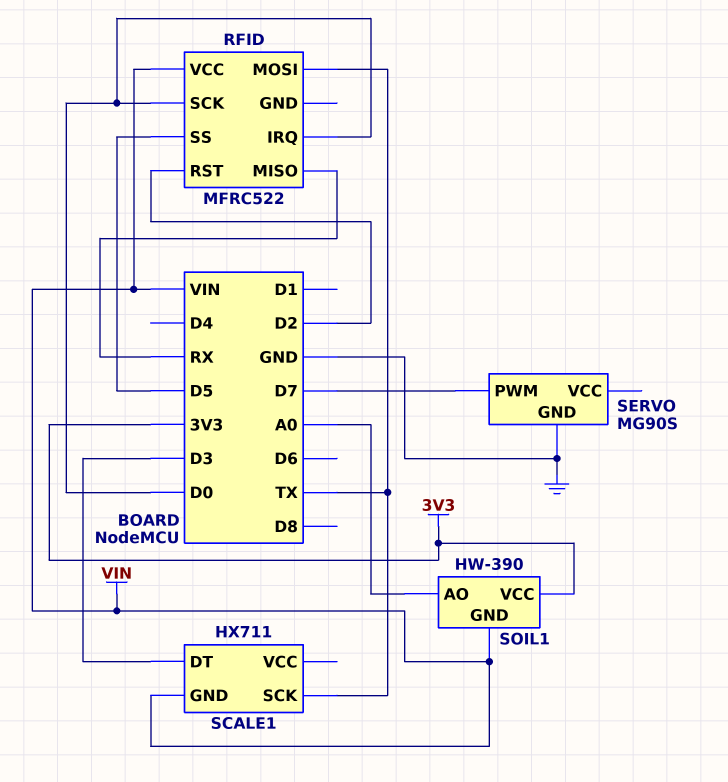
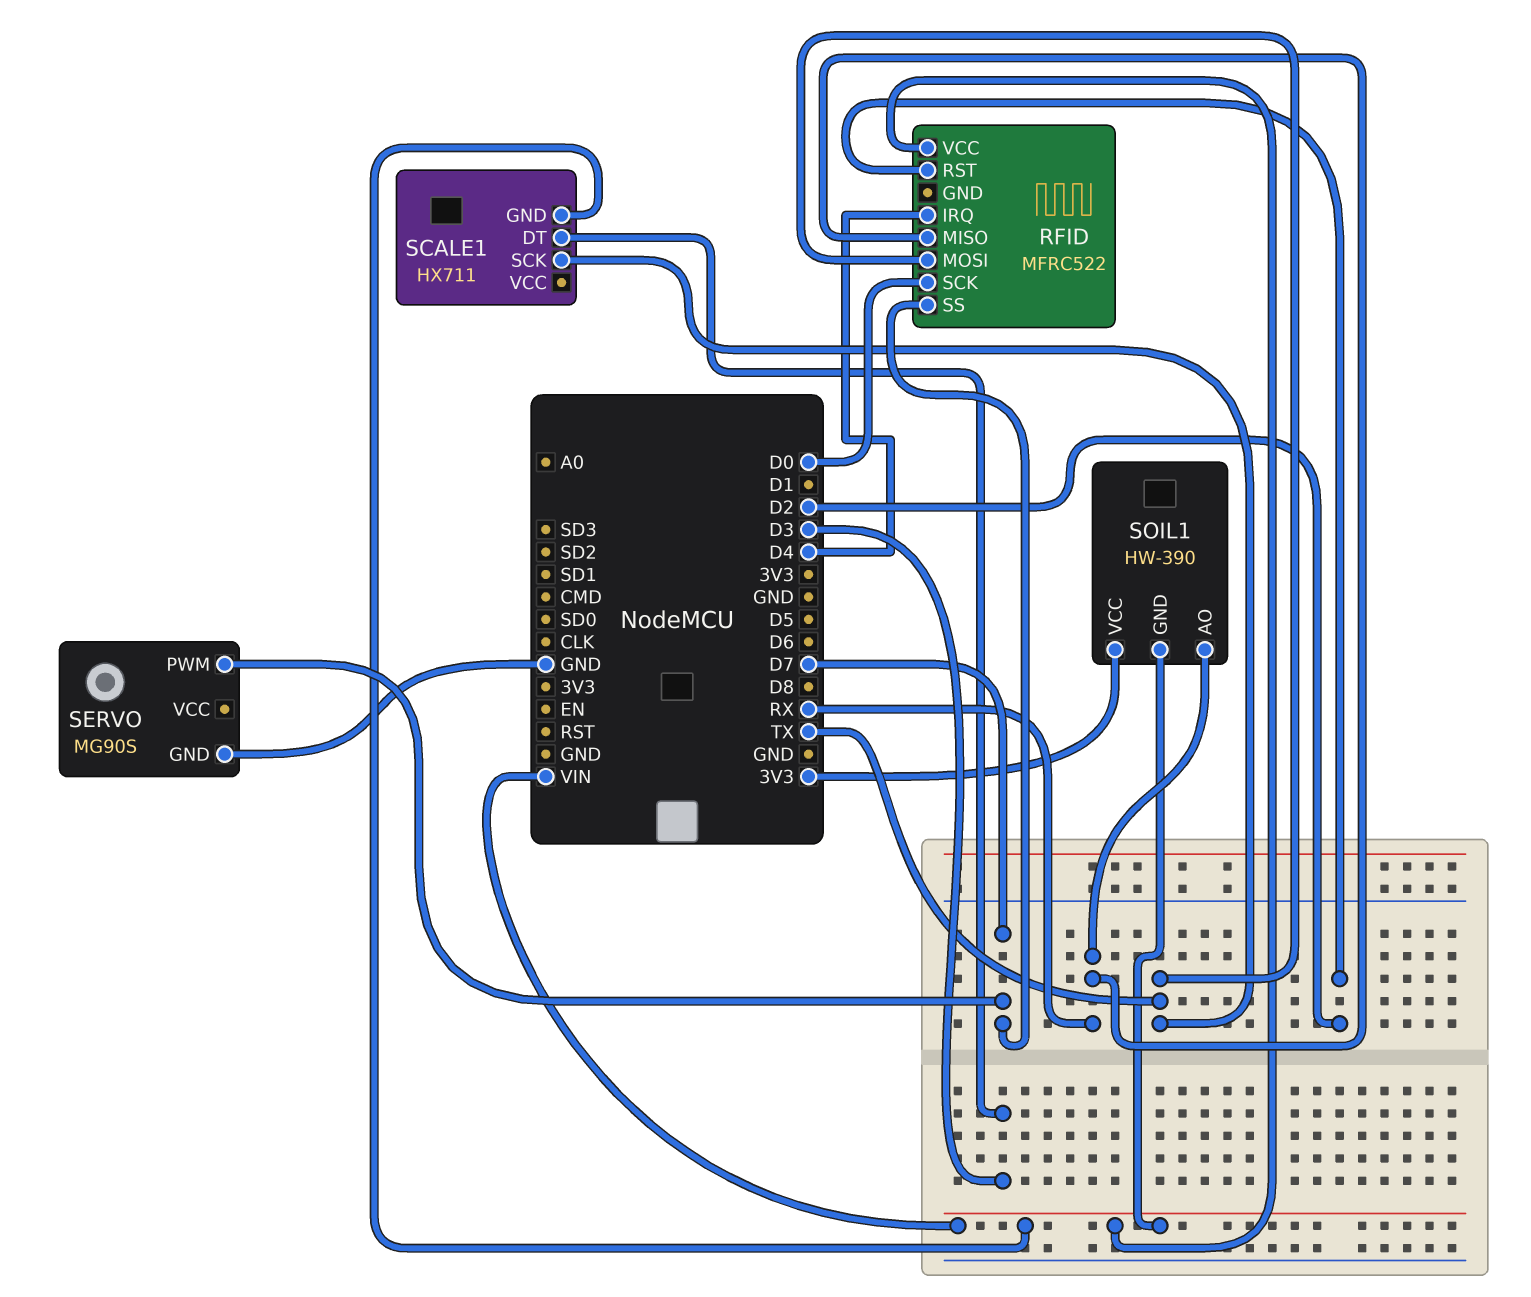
RFID pin IRQ: D0 -> D4
RFID pin SS: D5 -> D7
SOIL1 pin AO: A0 -> RX

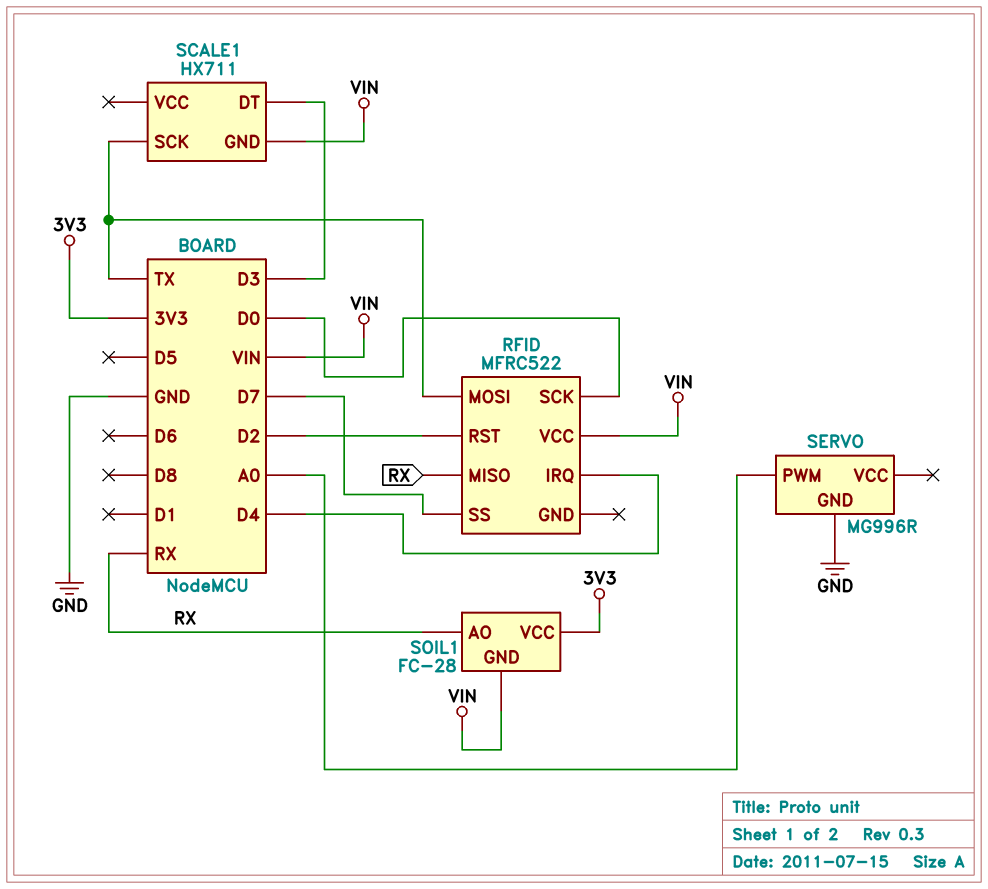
SERVO: MG90S -> MG996R
SERVO pin PWM: D7 -> A0
SOIL1: HW-390 -> FC-28

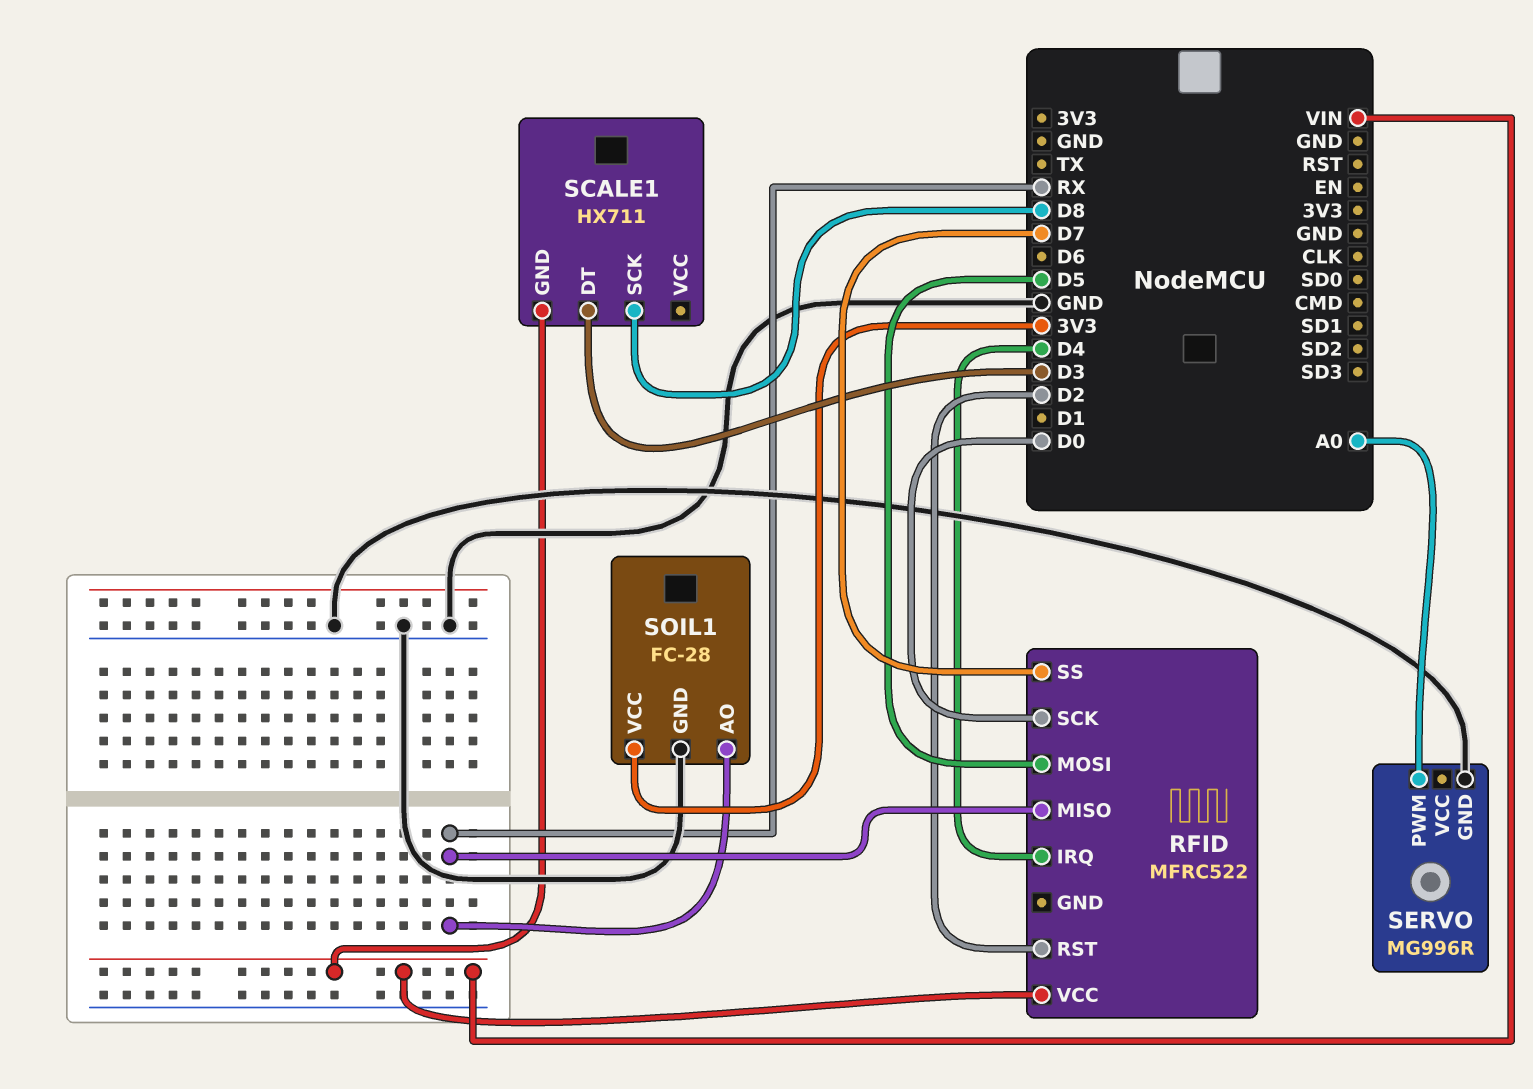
RFID pin MOSI: TX -> D5
SCALE1 pin SCK: TX -> D8
SOIL1 pin GND: VIN -> GND

